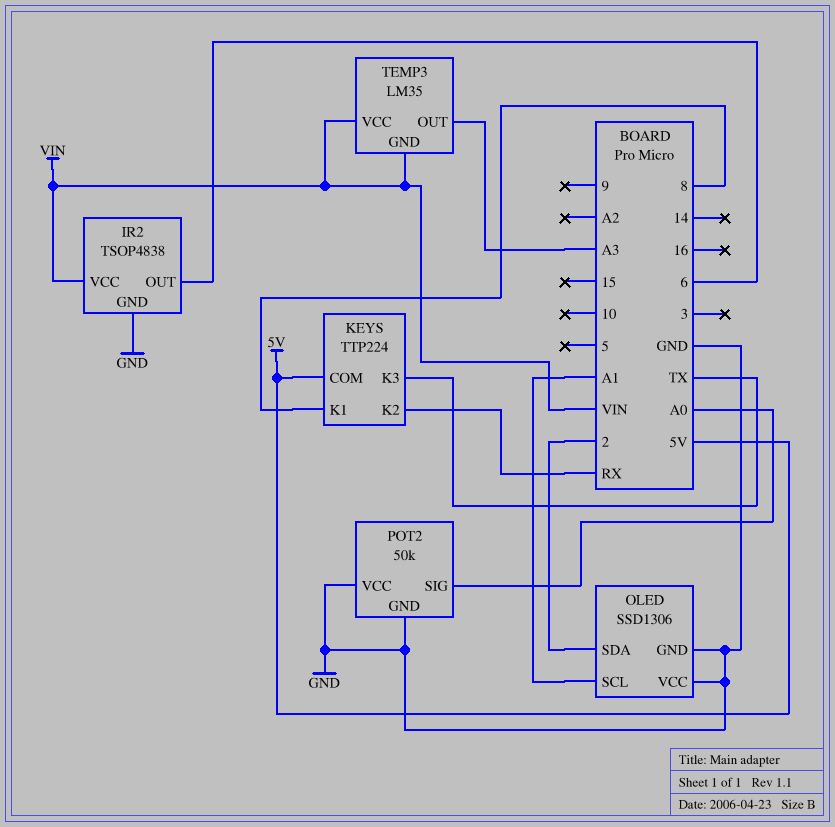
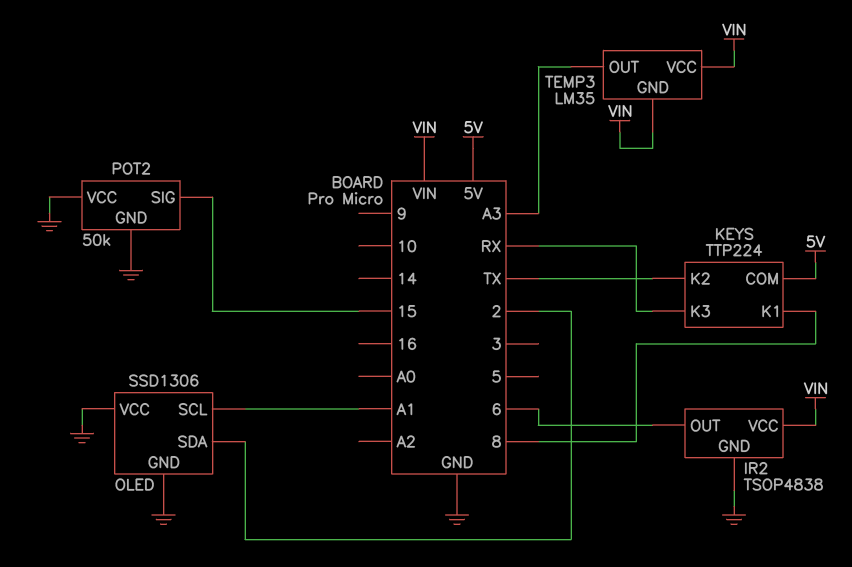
KEYS pin K2: RX -> TX
KEYS pin K3: TX -> RX
POT2 pin SIG: A0 -> 15

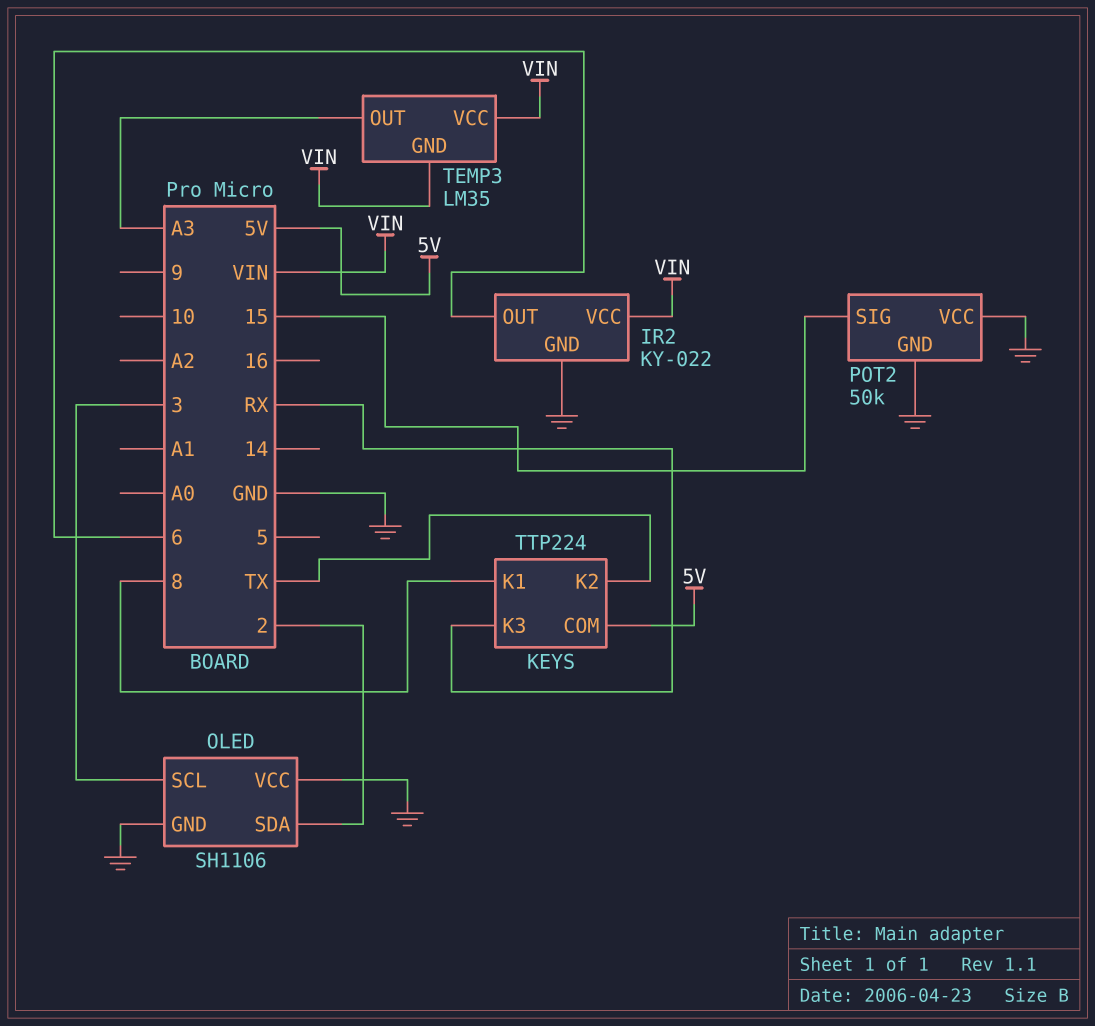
IR2: TSOP4838 -> KY-022
OLED: SSD1306 -> SH1106
OLED pin SCL: A1 -> 3

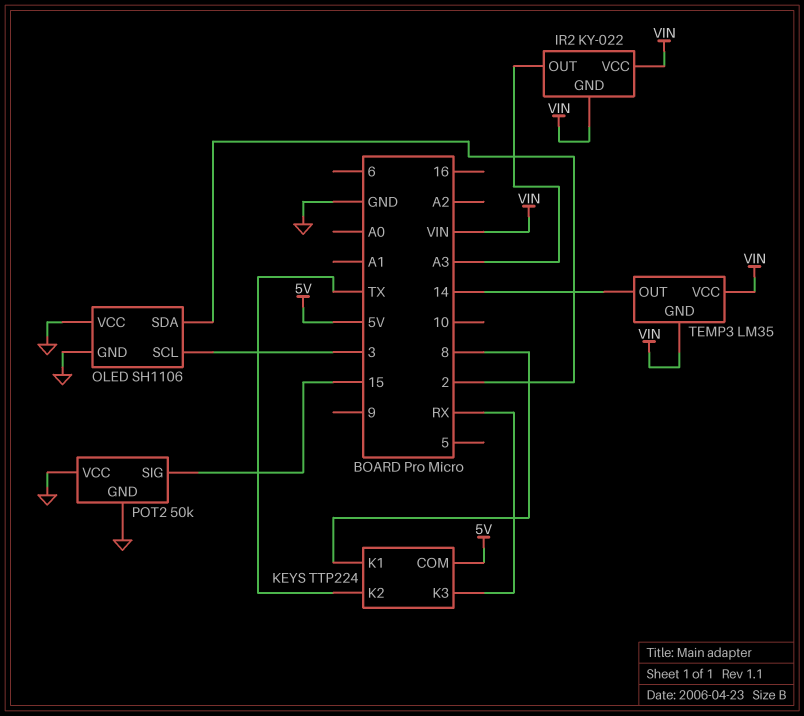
IR2 pin GND: GND -> VIN
IR2 pin OUT: 6 -> A3
TEMP3 pin OUT: A3 -> 14

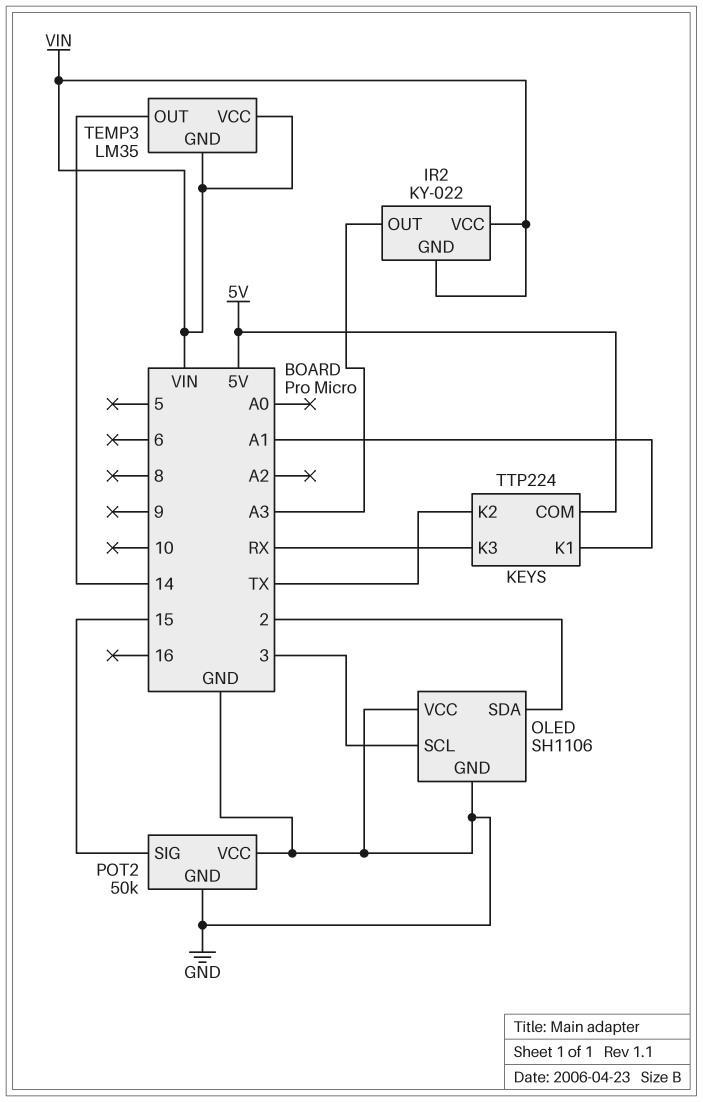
KEYS pin K1: 8 -> A1

